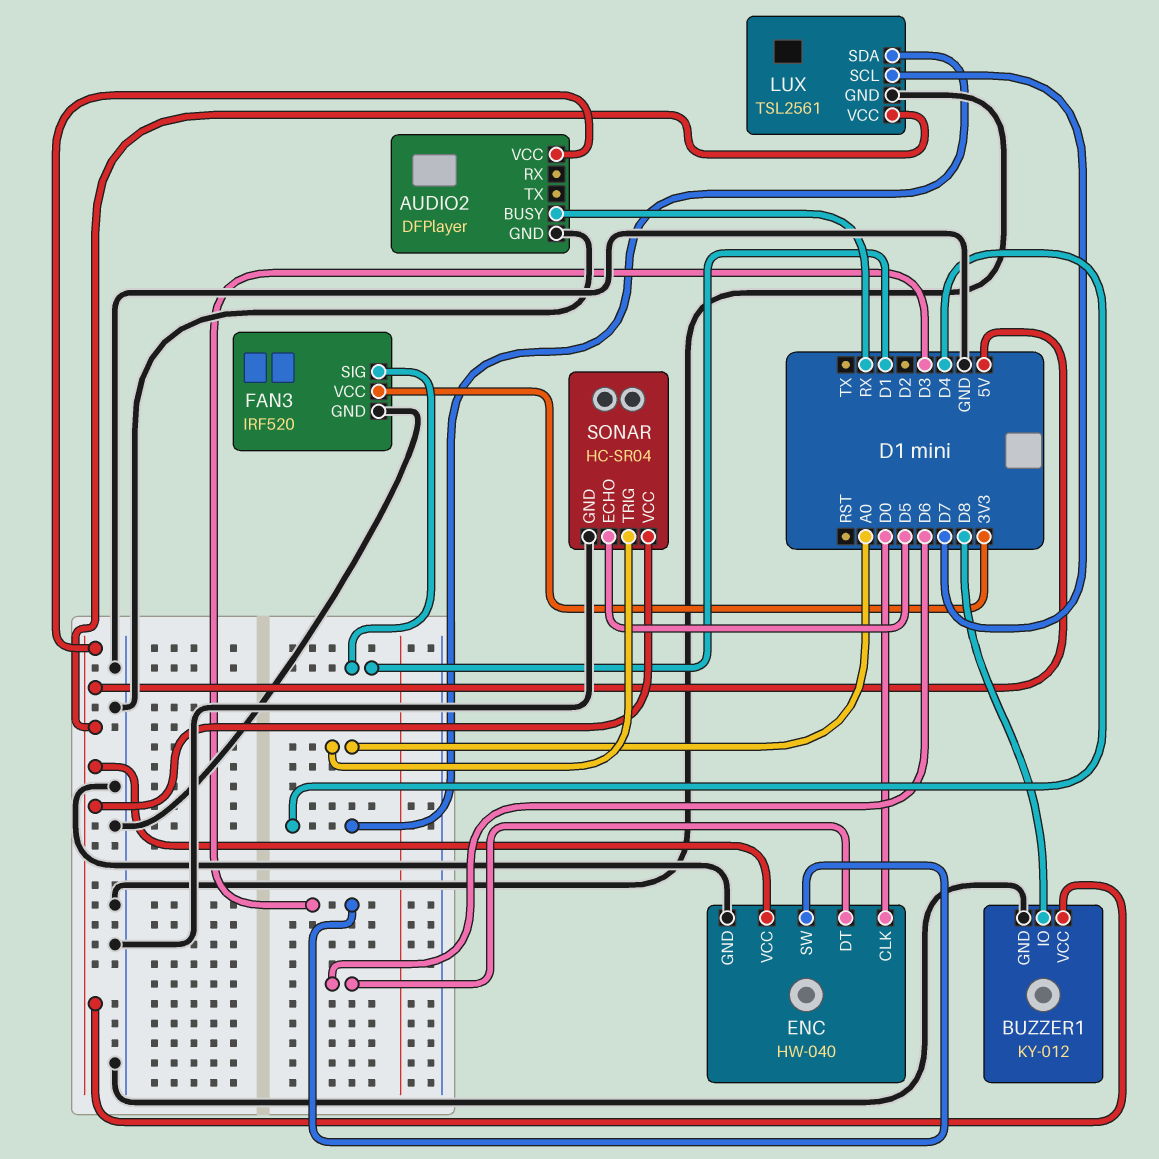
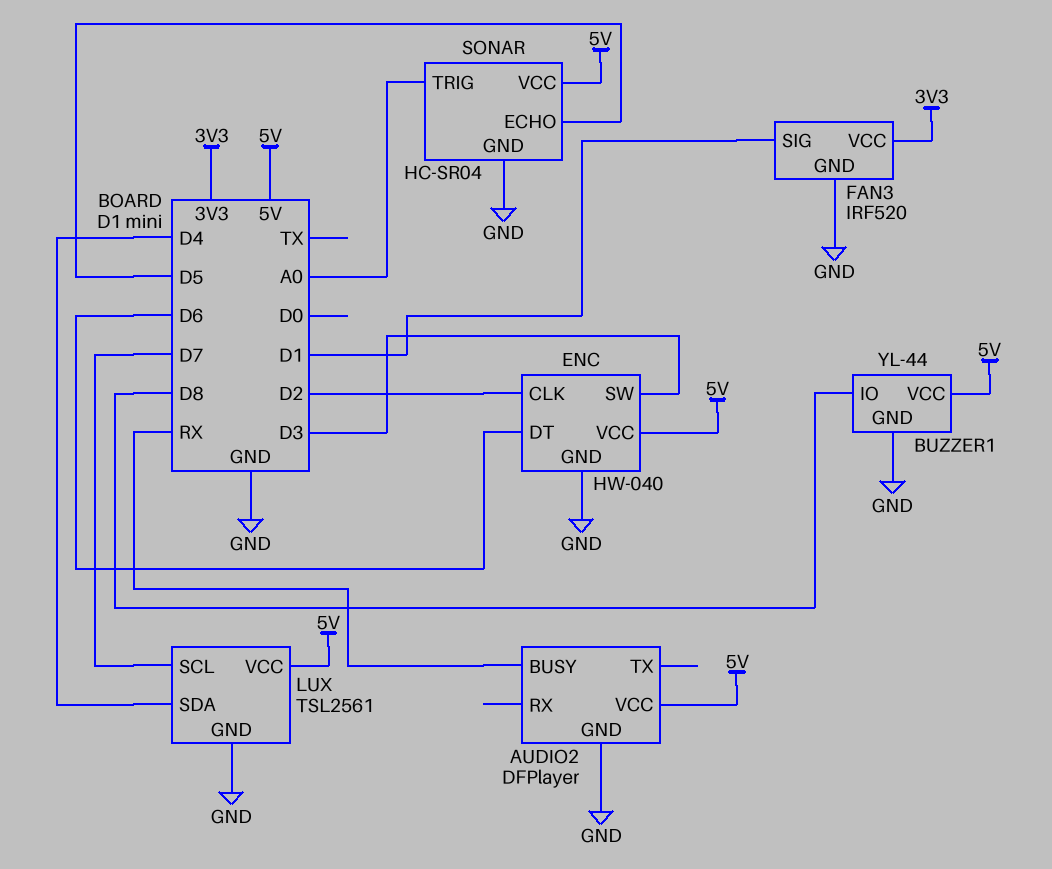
BUZZER1: KY-012 -> YL-44
ENC pin CLK: D0 -> D2

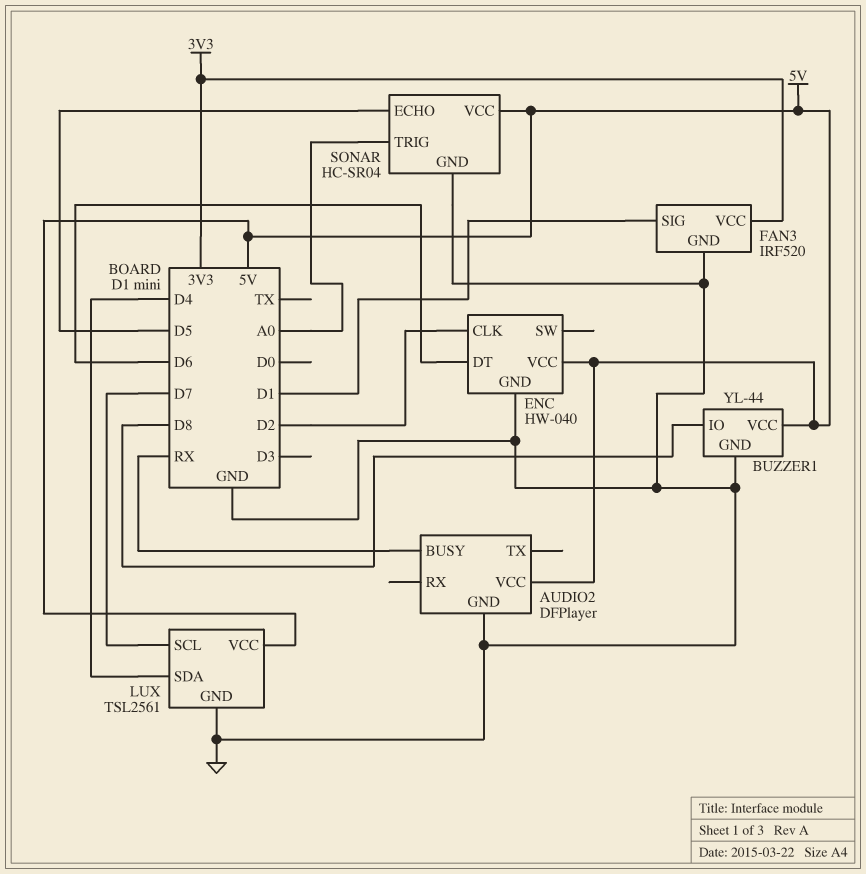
ENC pin SW: D3 -> none

